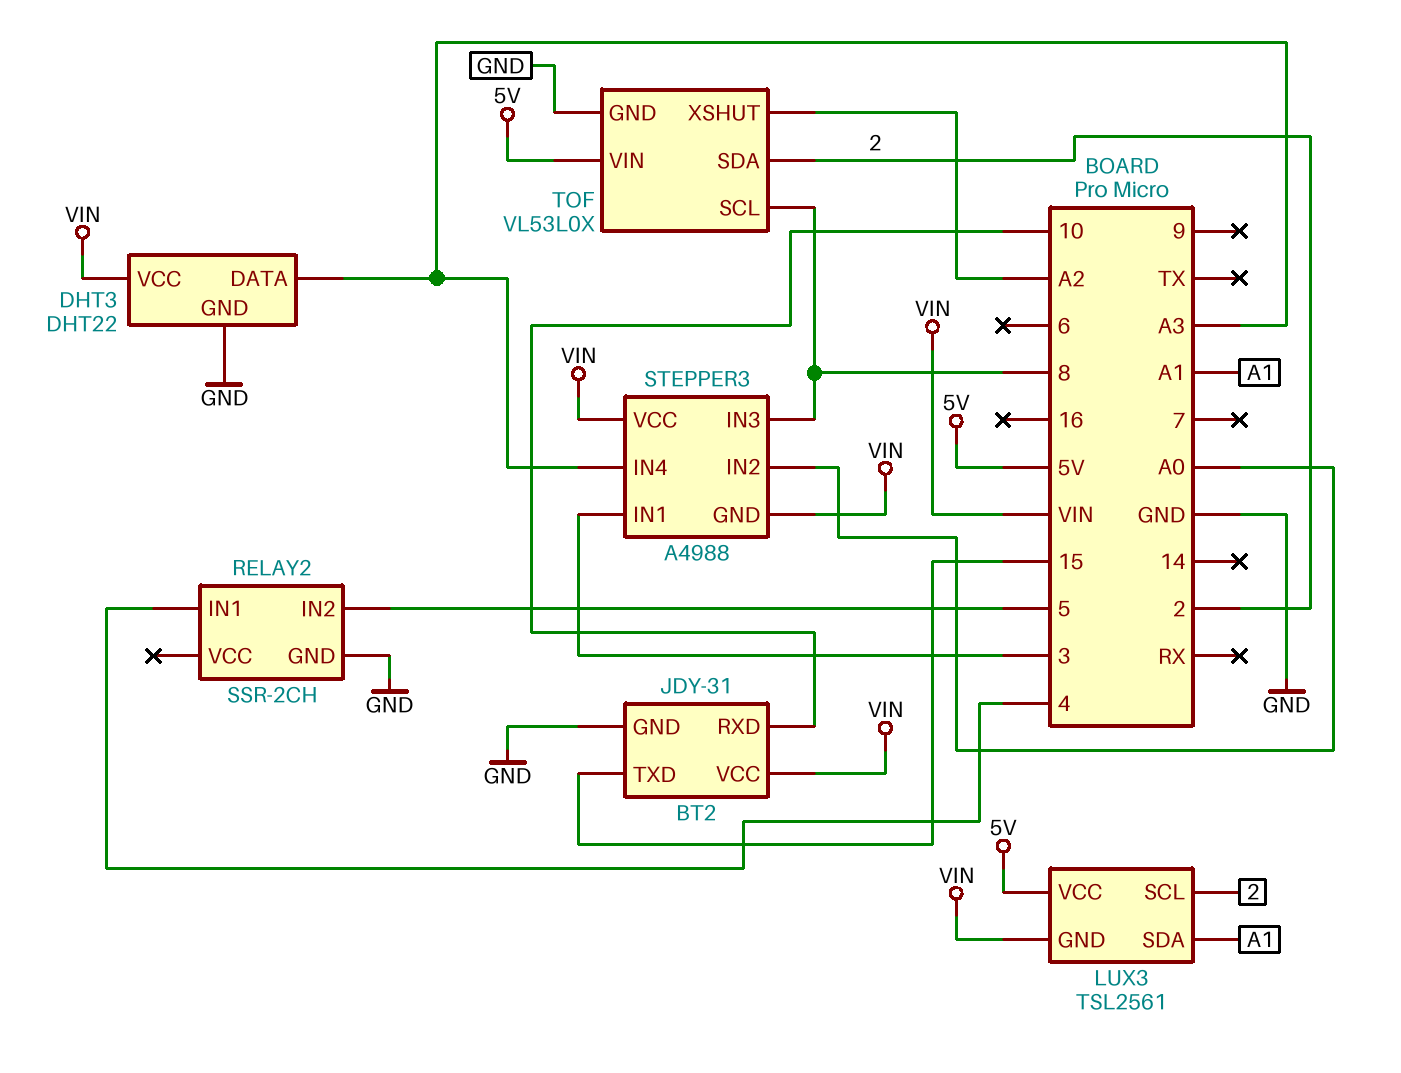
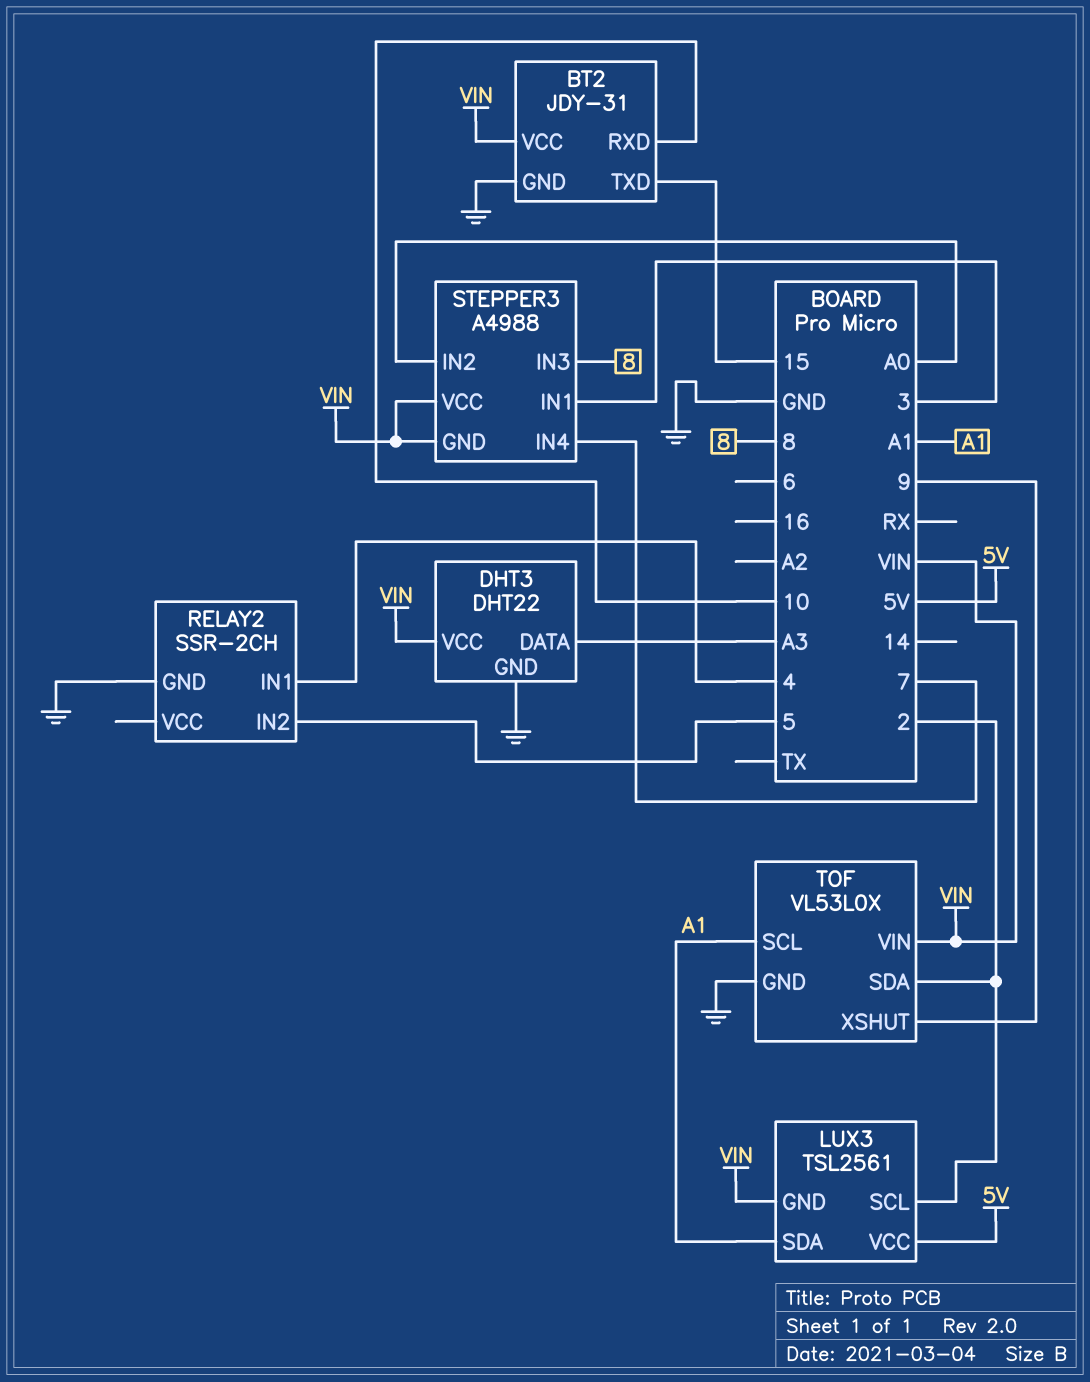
STEPPER3 pin IN4: A3 -> 7
TOF pin SCL: 8 -> A1
TOF pin VIN: 5V -> VIN
TOF pin XSHUT: A2 -> 9

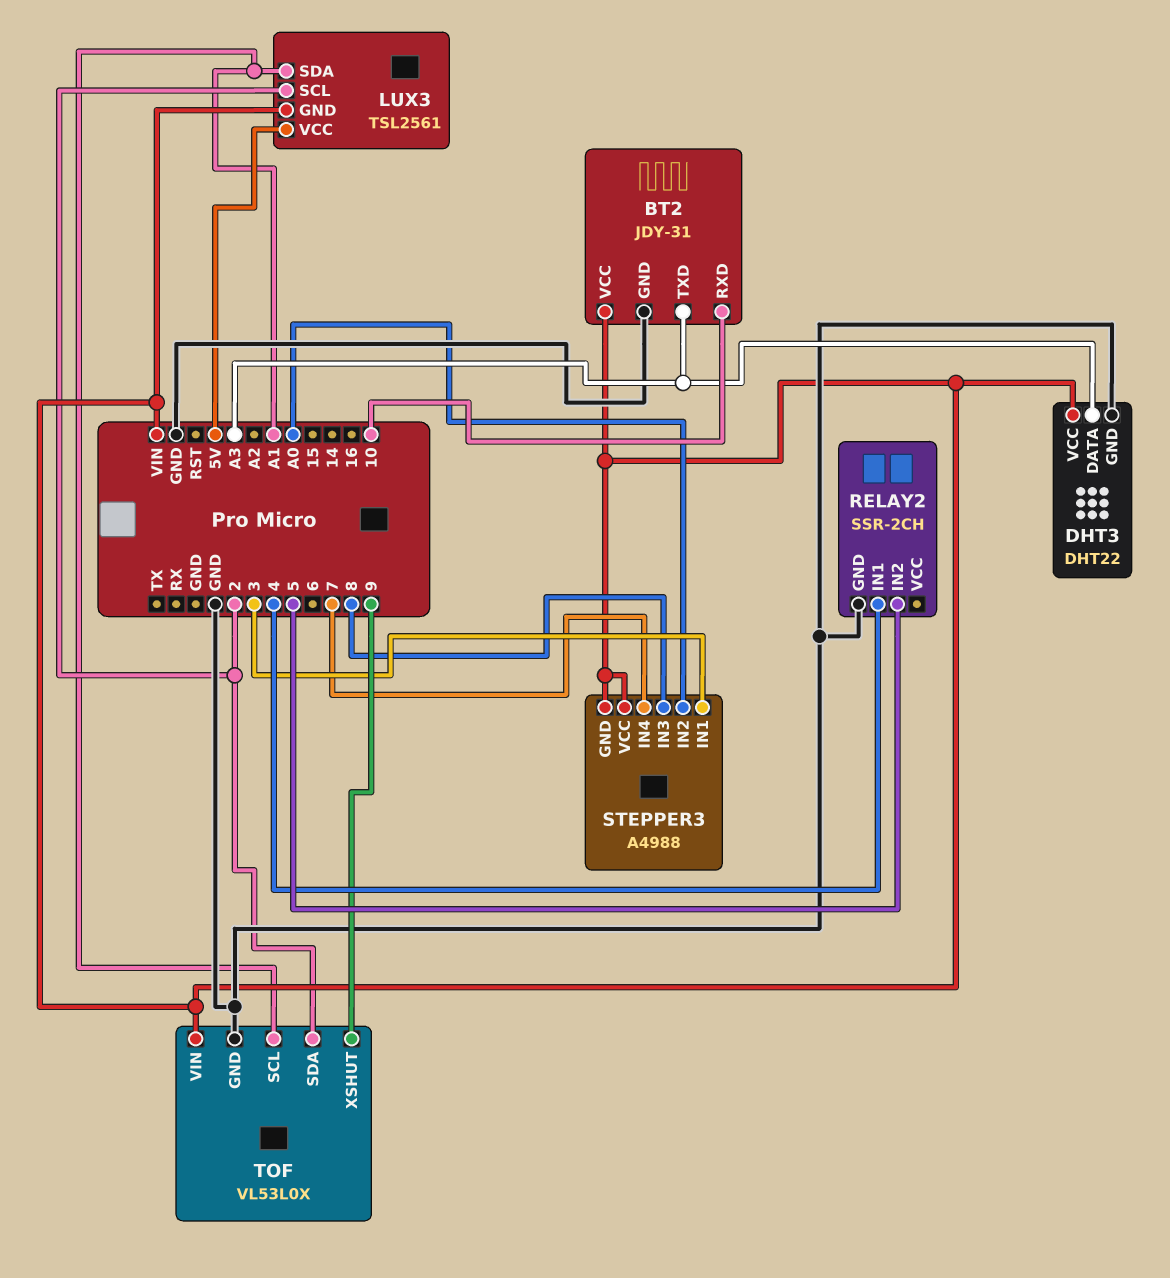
BT2 pin TXD: 15 -> A3

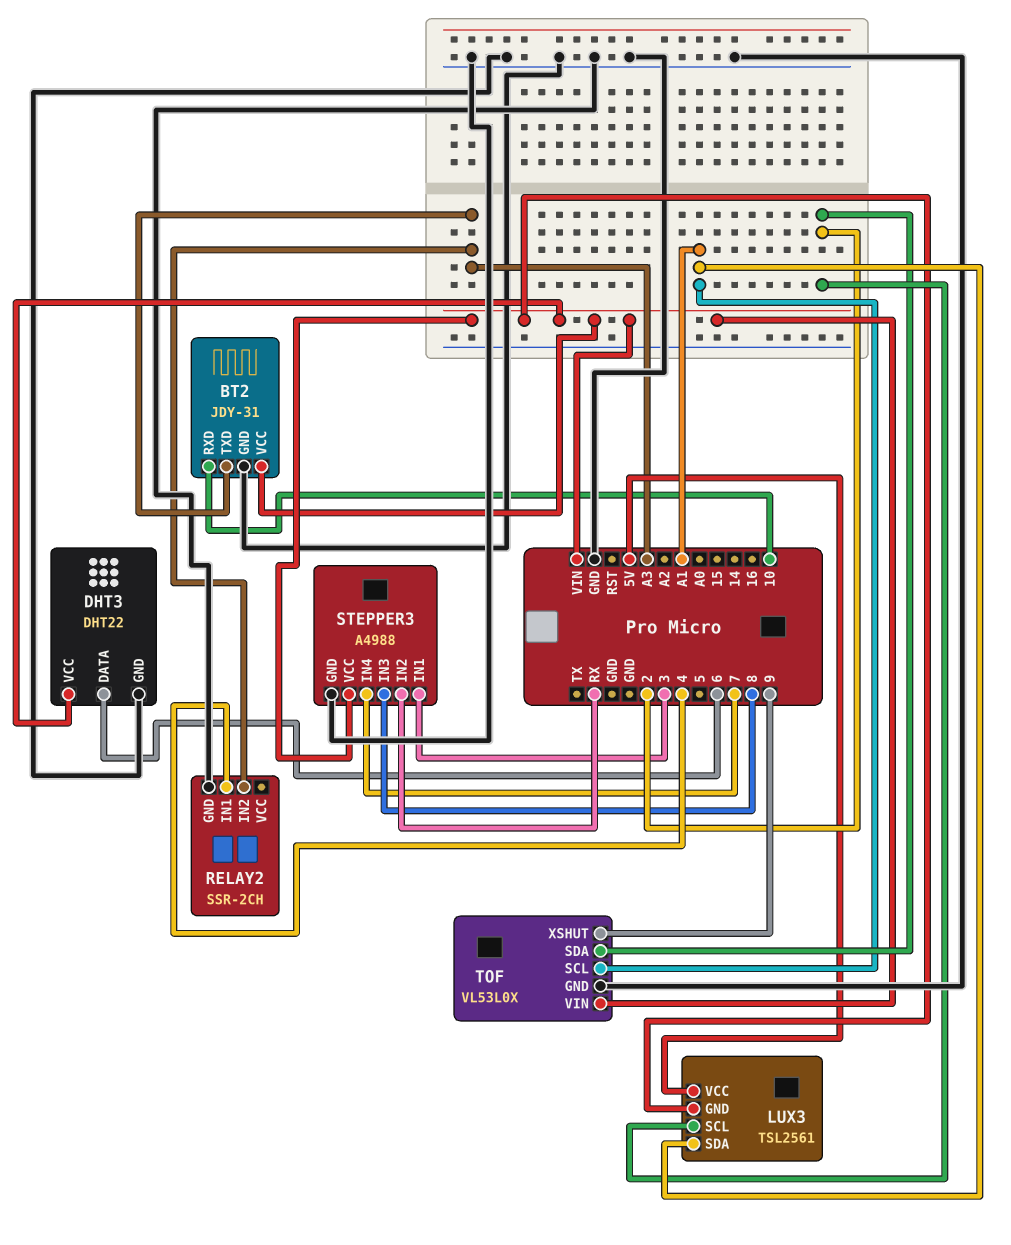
DHT3 pin DATA: A3 -> 6
RELAY2 pin IN2: 5 -> A3
STEPPER3 pin GND: VIN -> GND
STEPPER3 pin IN2: A0 -> RX

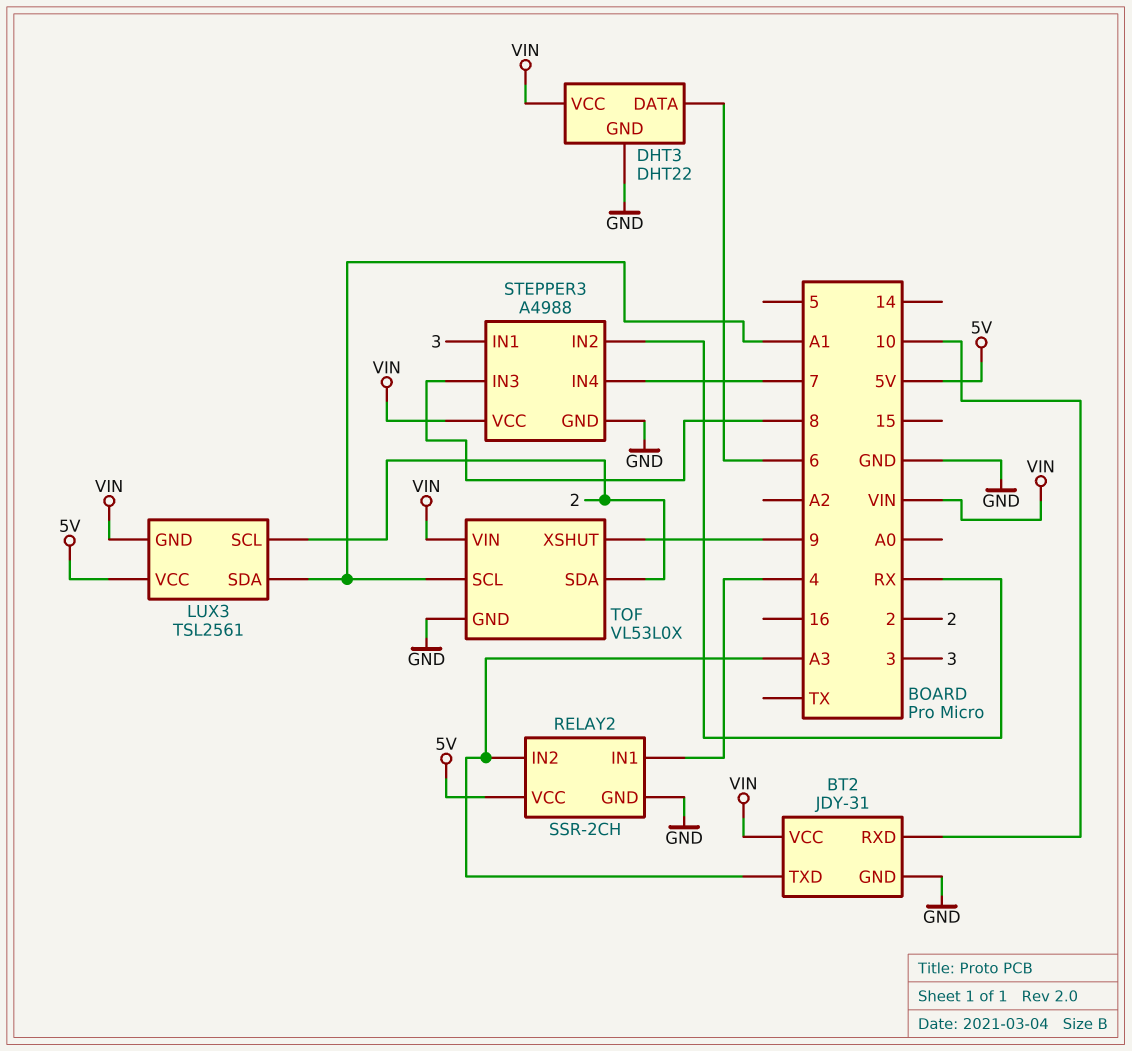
RELAY2 pin VCC: none -> 5V

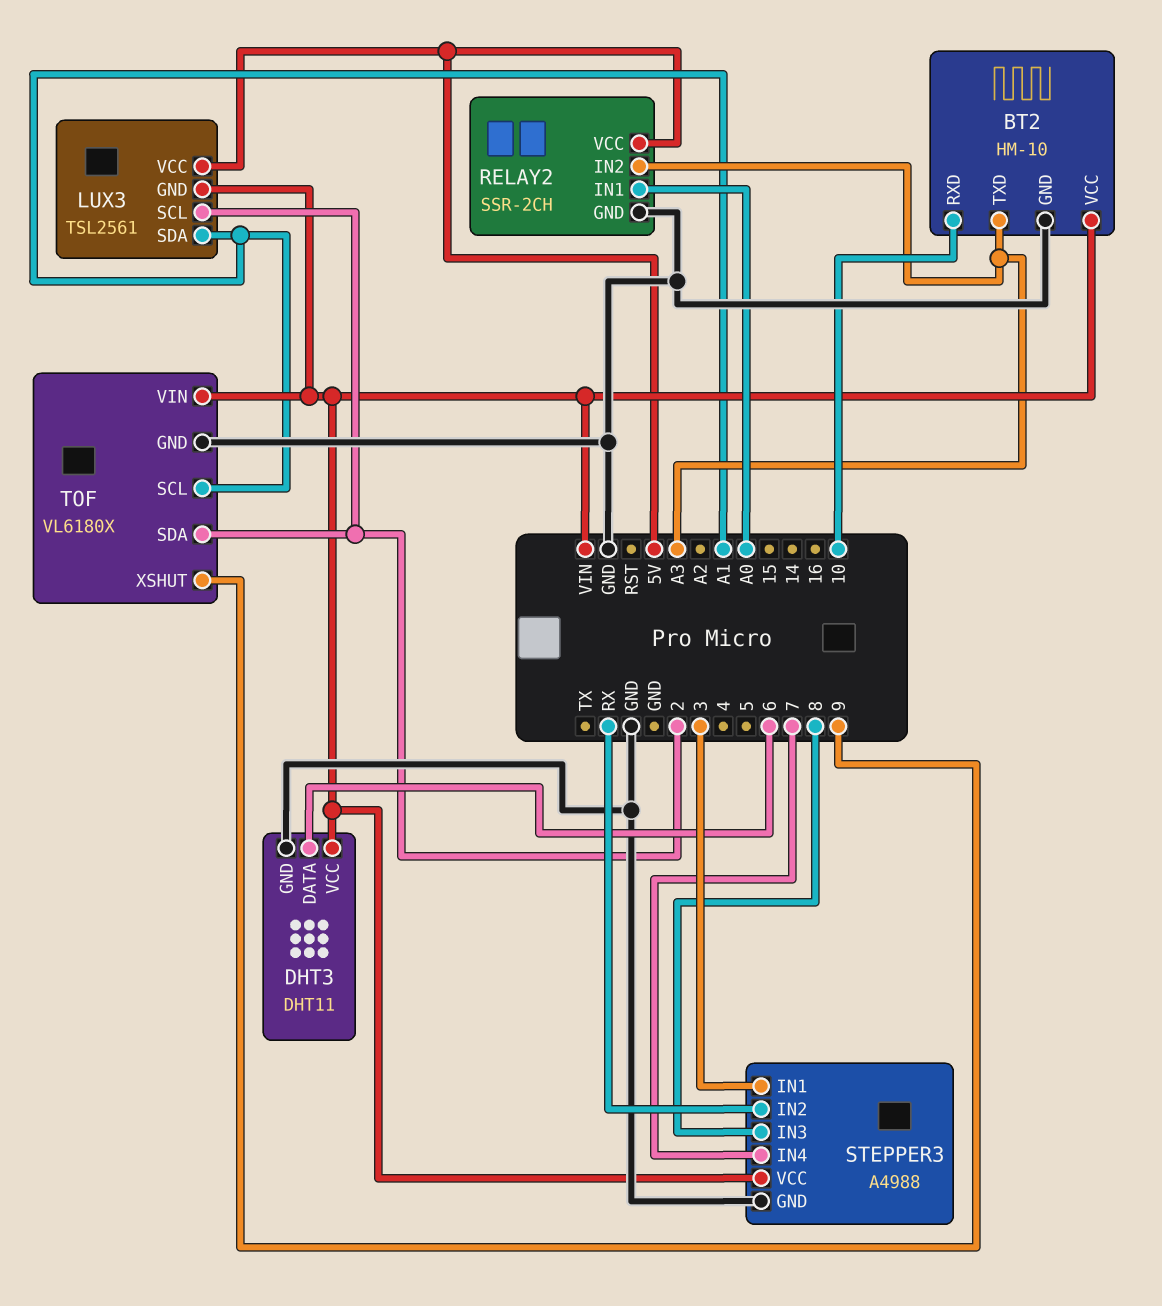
BT2: JDY-31 -> HM-10
DHT3: DHT22 -> DHT11
RELAY2 pin IN1: 4 -> A0
TOF: VL53L0X -> VL6180X

